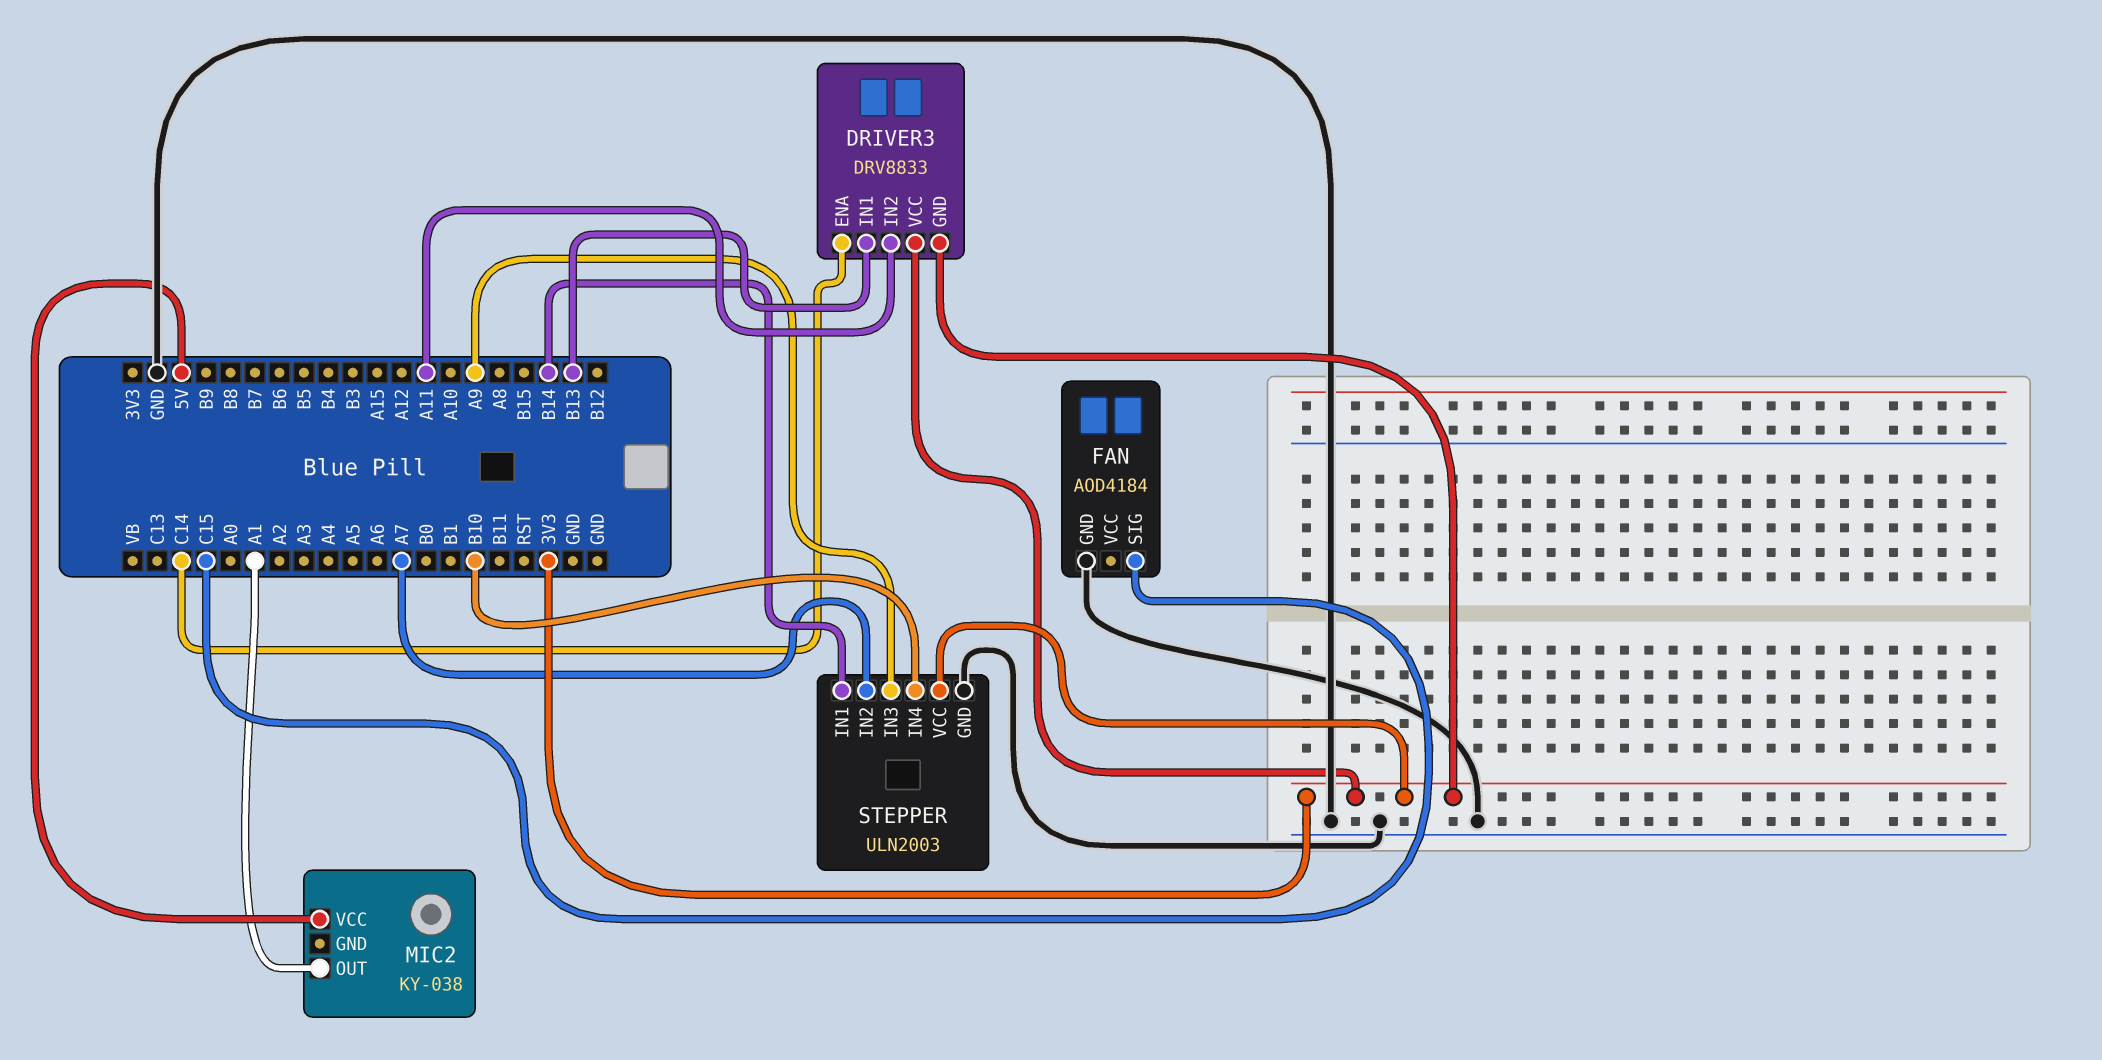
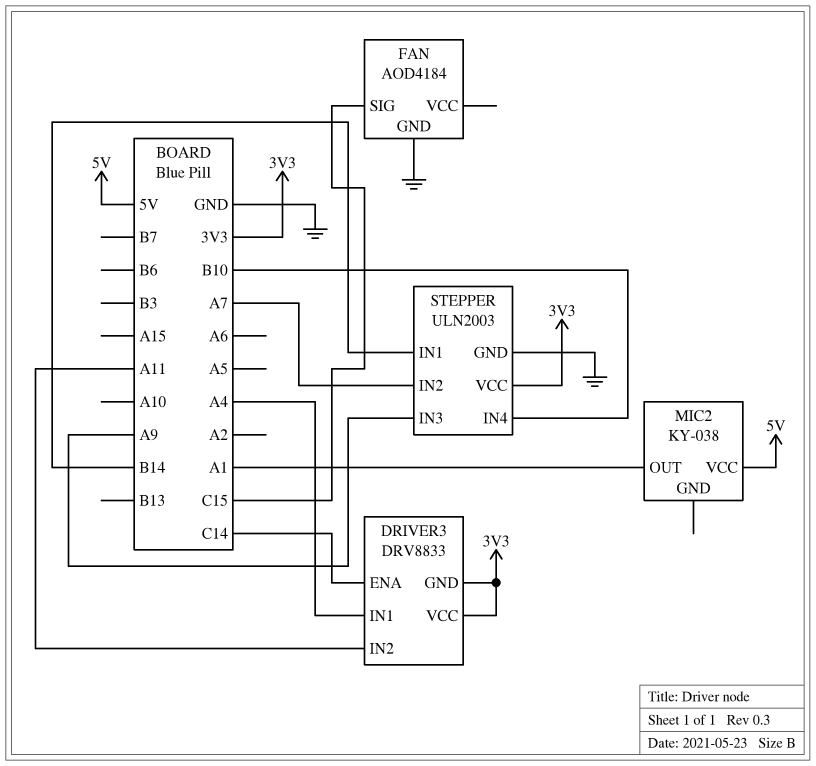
DRIVER3 pin IN1: B13 -> A4

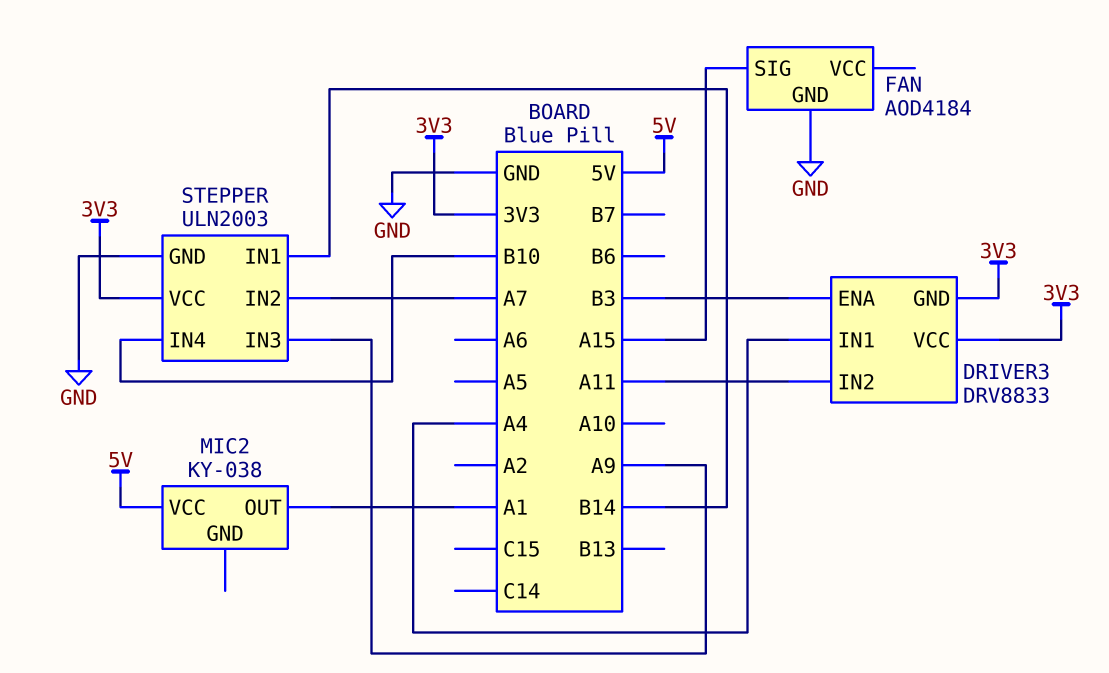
DRIVER3 pin ENA: C14 -> B3
FAN pin SIG: C15 -> A15

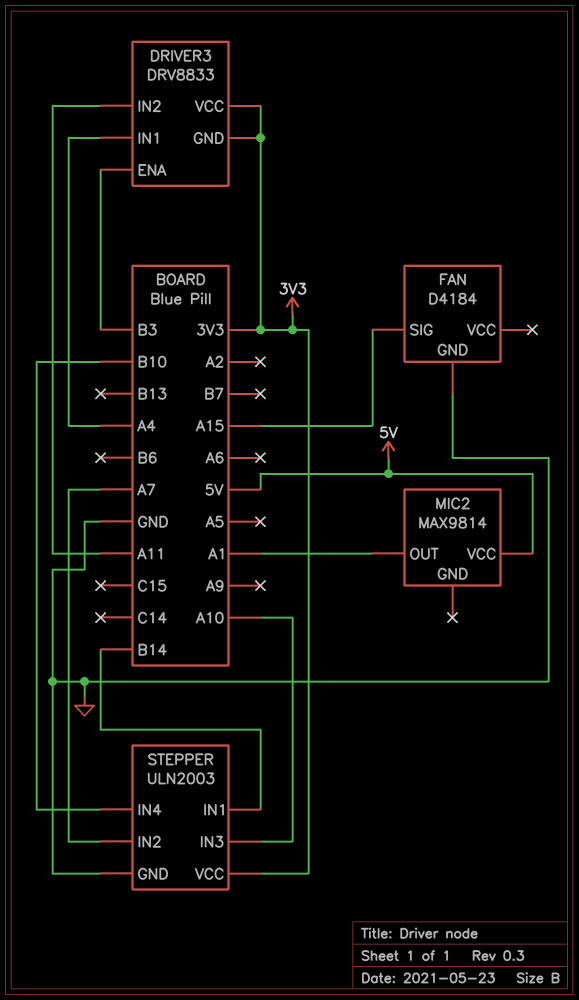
FAN: AOD4184 -> D4184
MIC2: KY-038 -> MAX9814
STEPPER pin IN3: A9 -> A10

